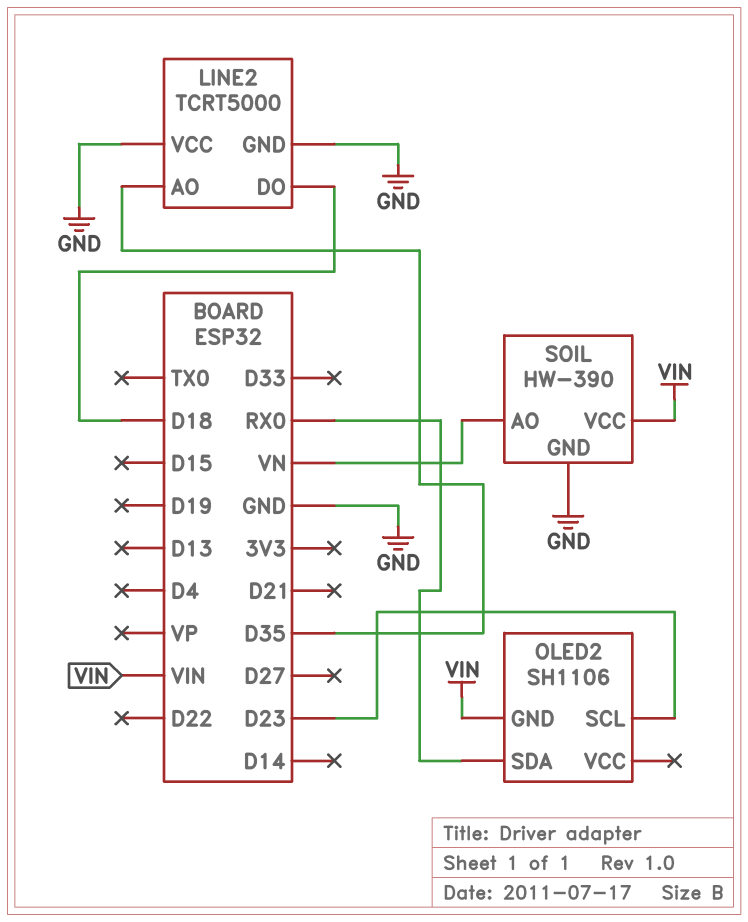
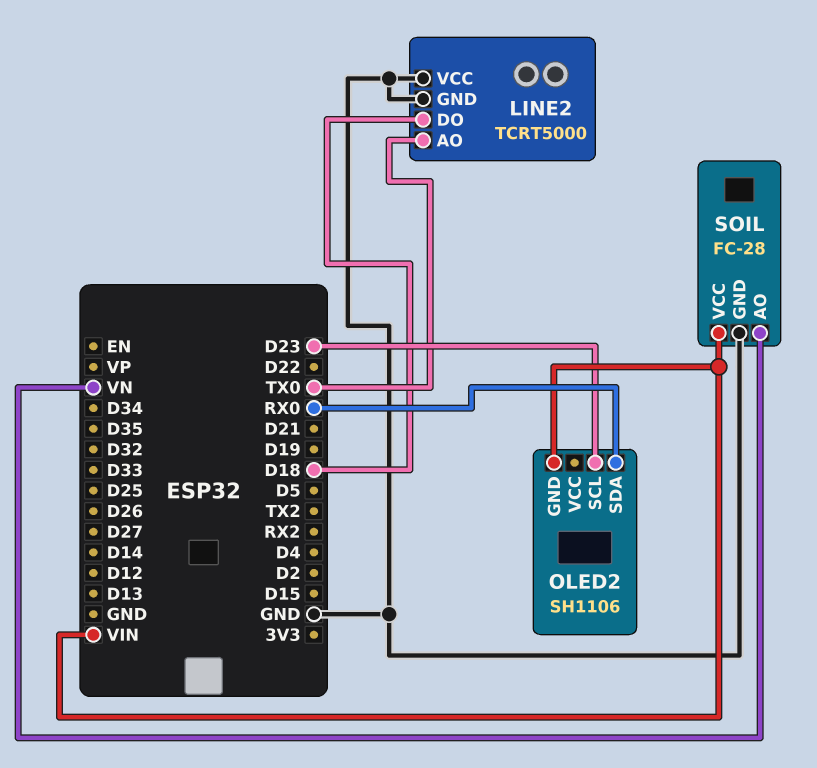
LINE2 pin AO: D35 -> TX0
SOIL: HW-390 -> FC-28

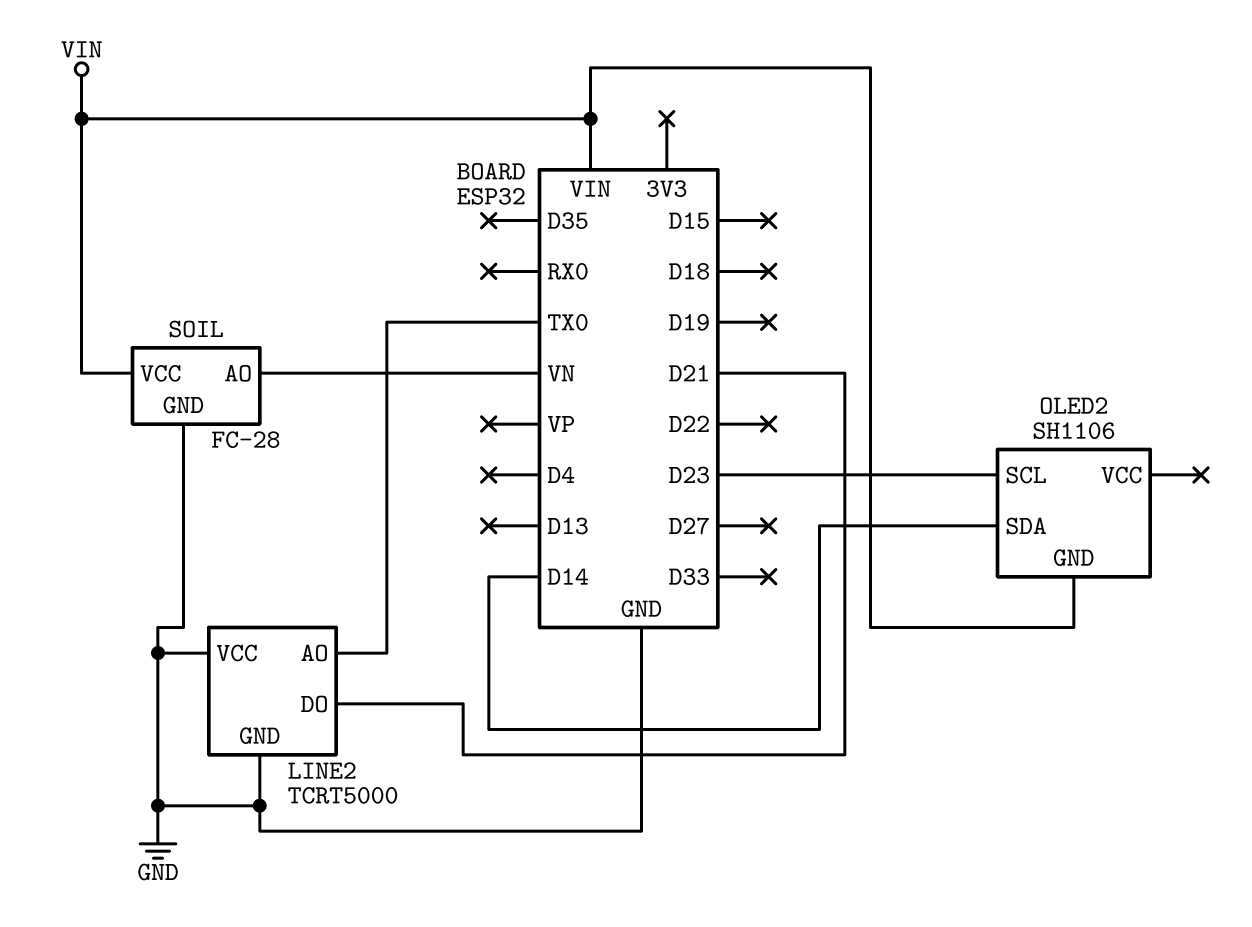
LINE2 pin DO: D18 -> D21
OLED2 pin SDA: RX0 -> D14

